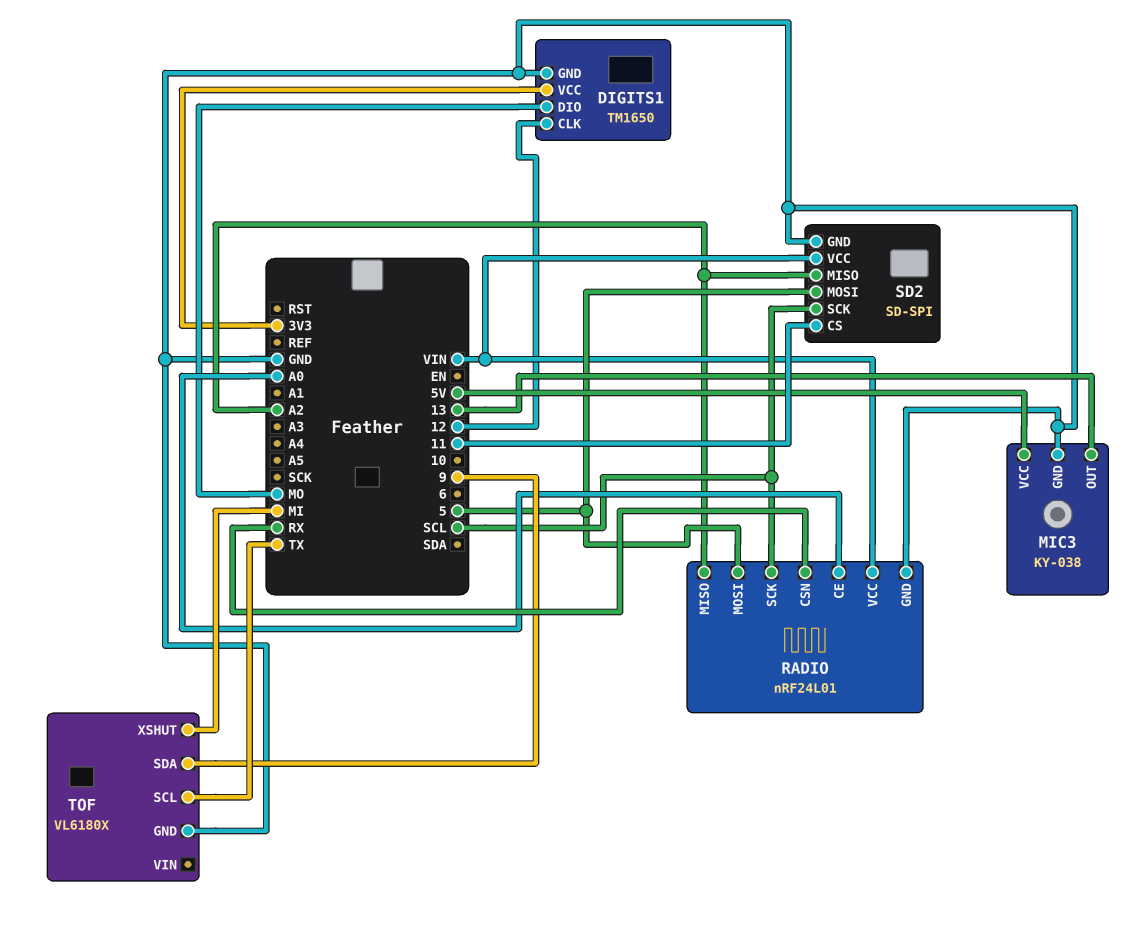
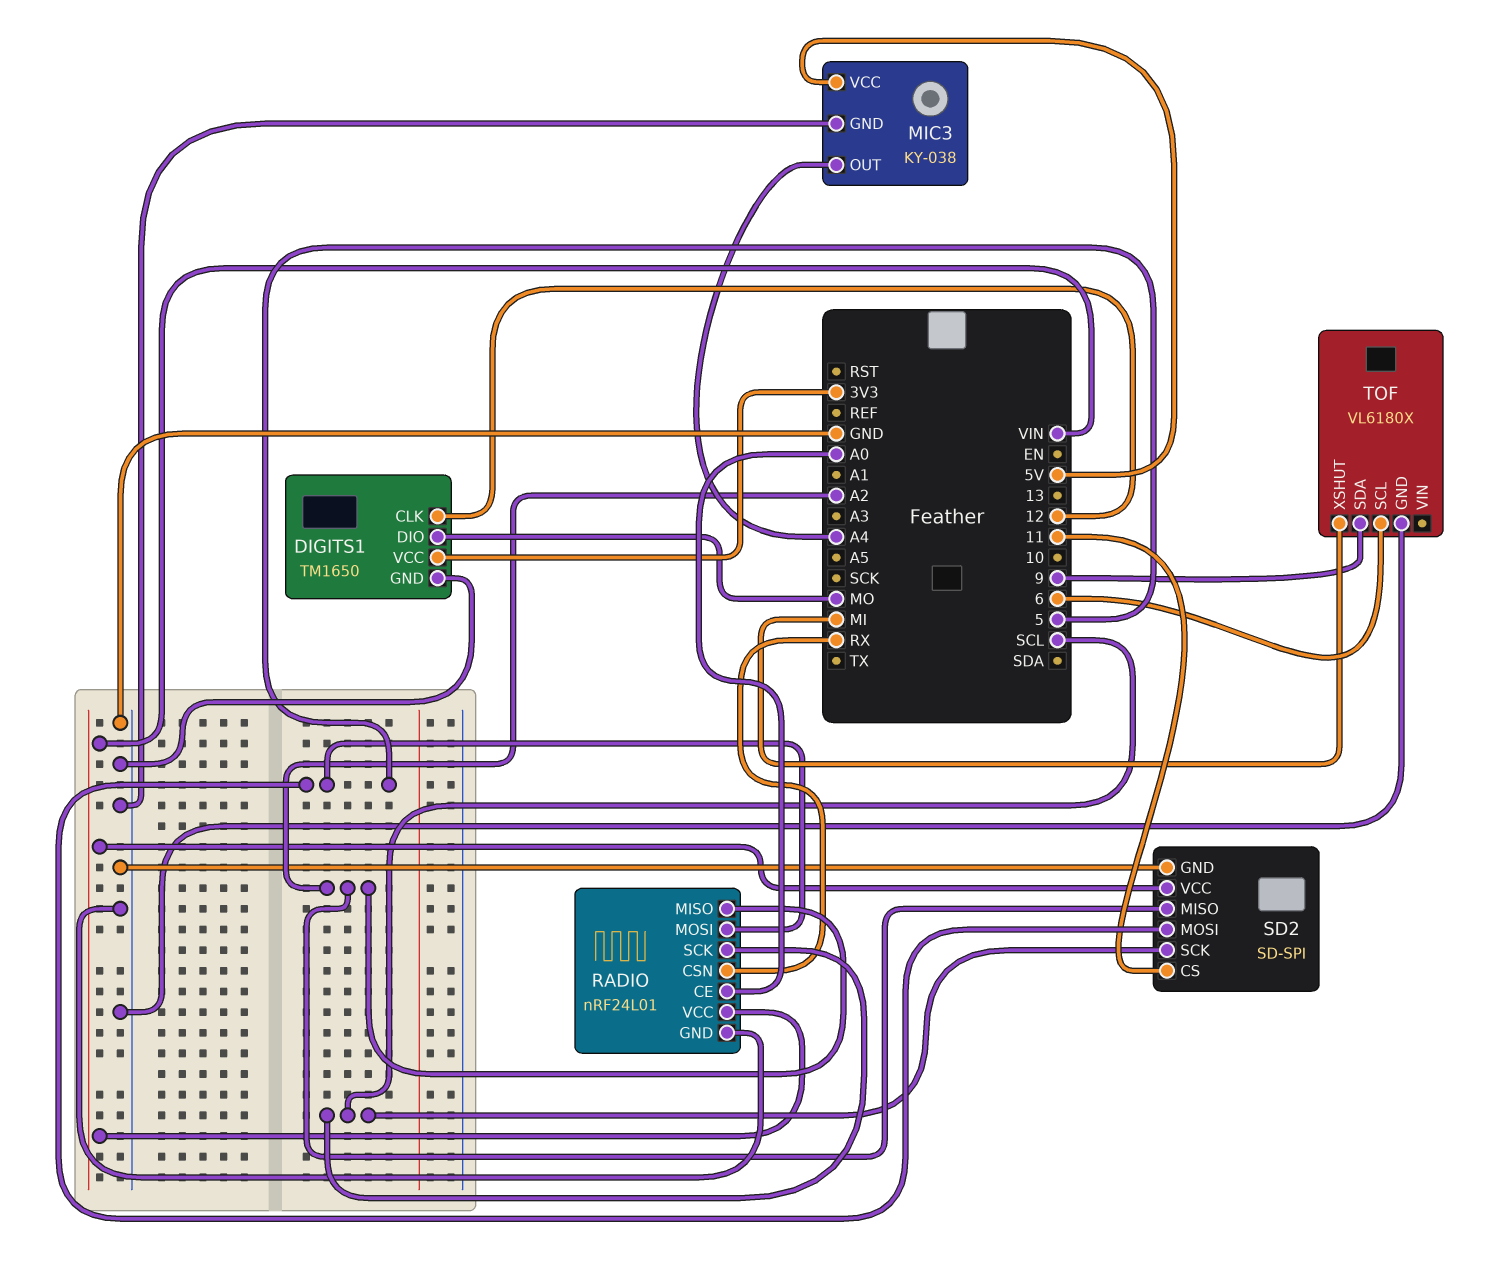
MIC3 pin OUT: 13 -> A4
TOF pin SCL: TX -> 6

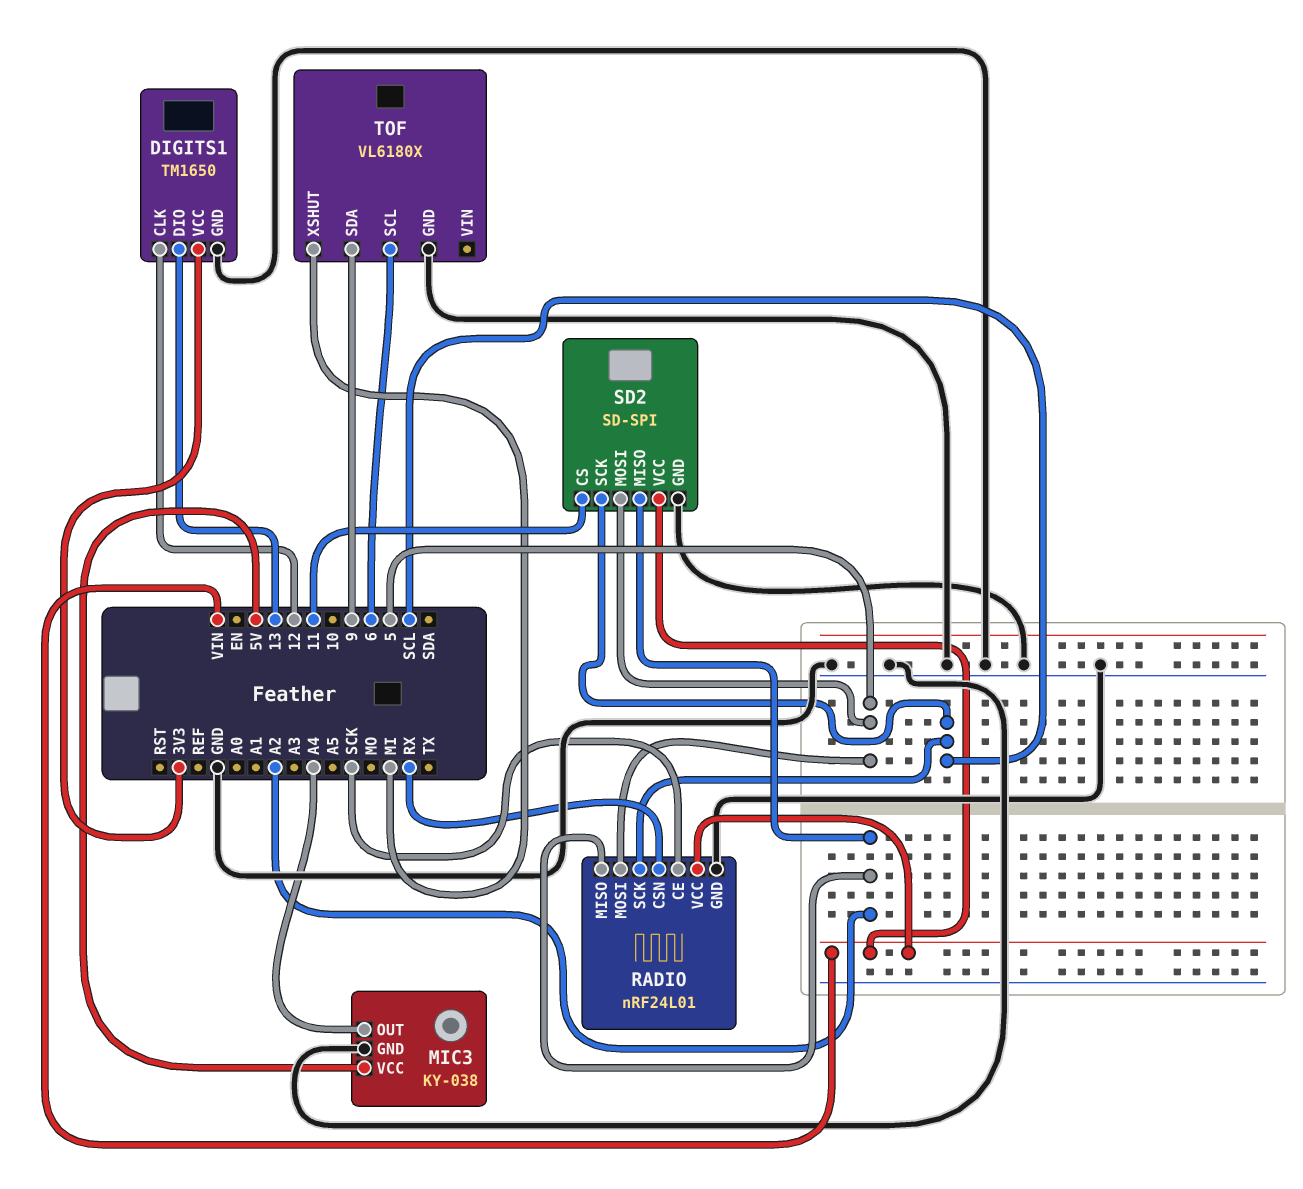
DIGITS1 pin DIO: MO -> 13
RADIO pin CE: A0 -> SCK

